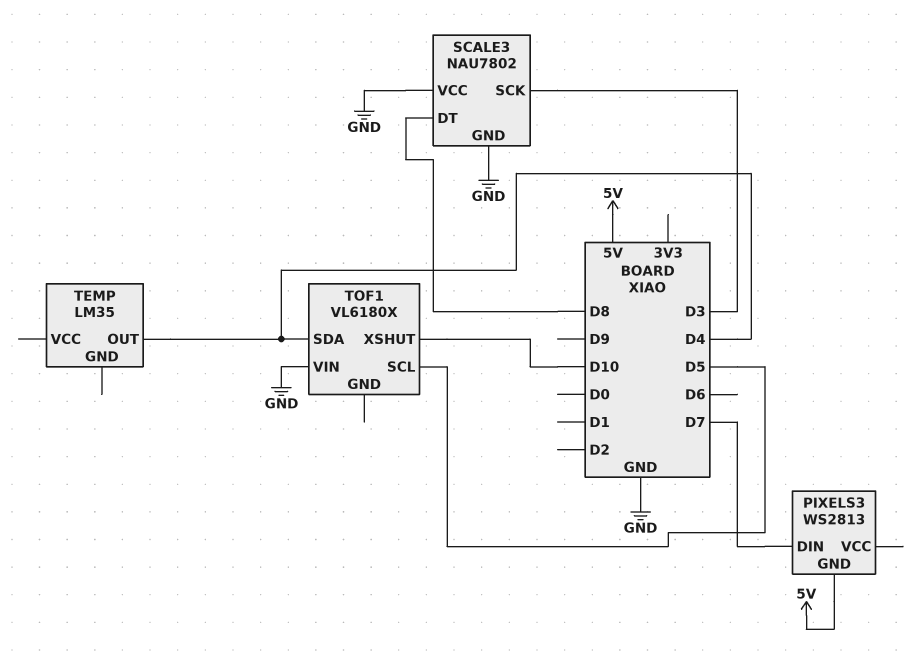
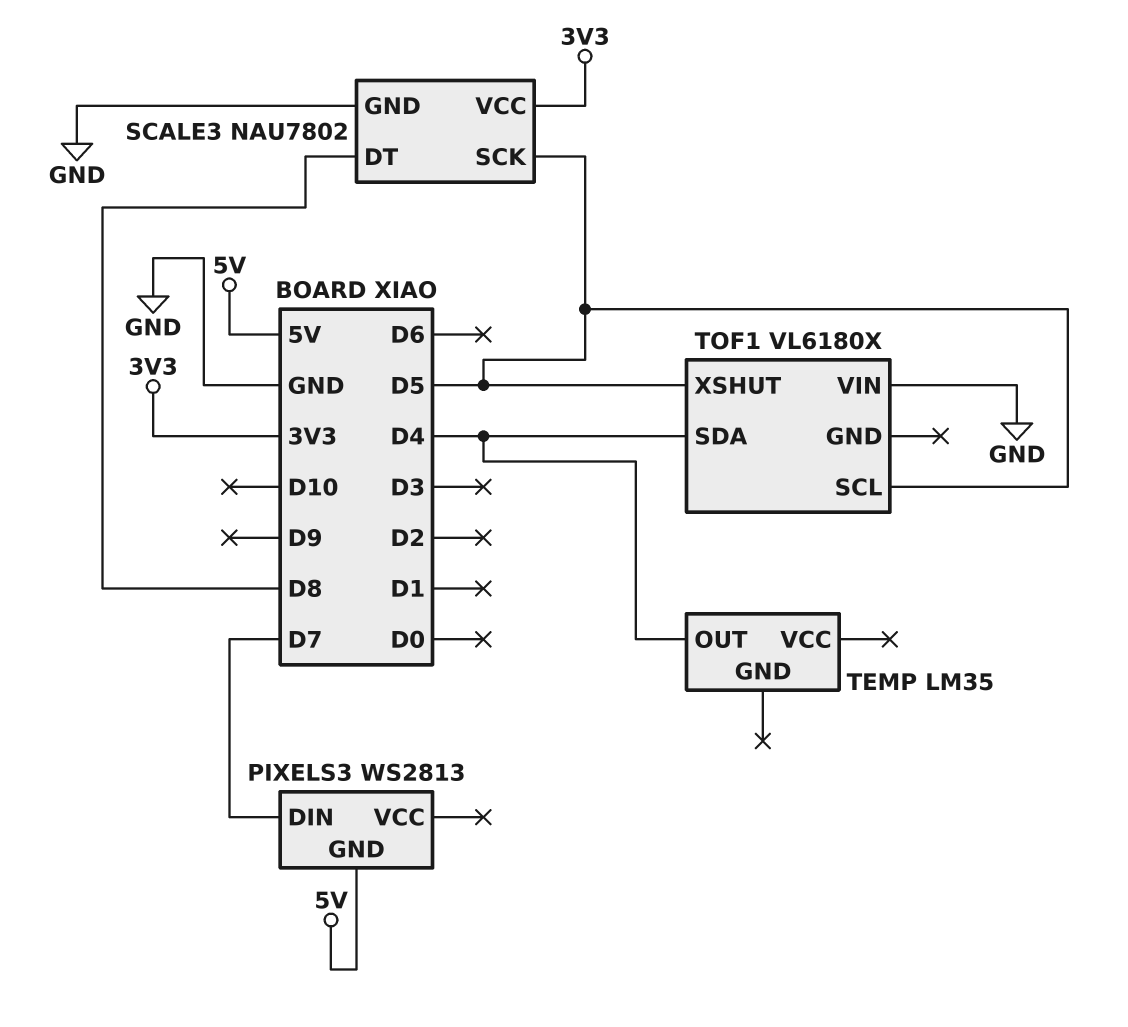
SCALE3 pin SCK: D3 -> D5
SCALE3 pin VCC: GND -> 3V3
TOF1 pin XSHUT: D10 -> D5

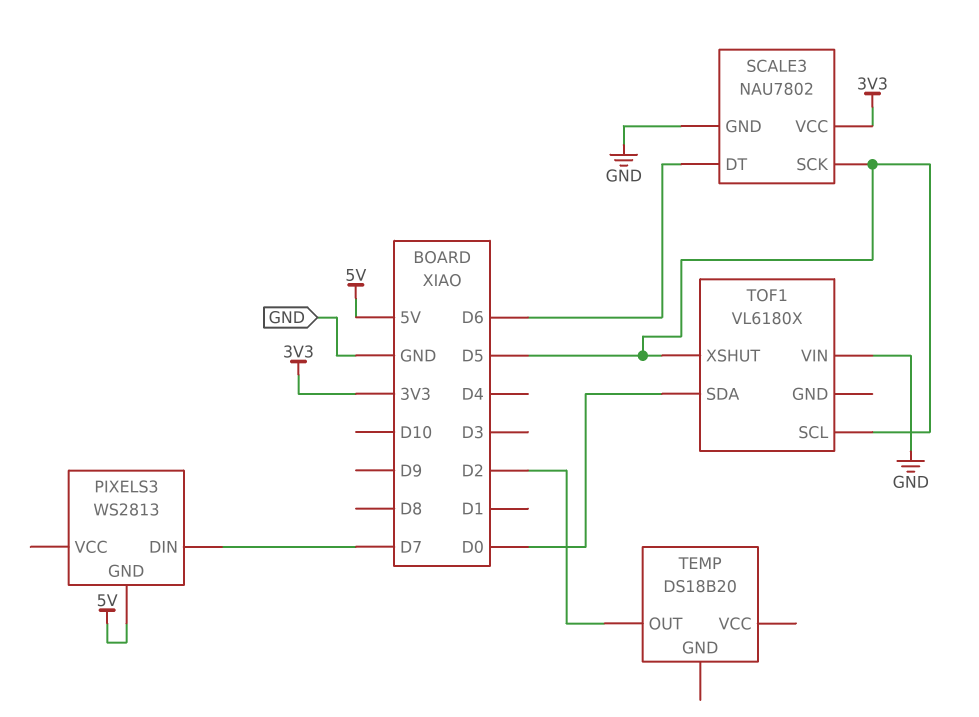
SCALE3 pin DT: D8 -> D6
TEMP: LM35 -> DS18B20
TEMP pin OUT: D4 -> D2
TOF1 pin SDA: D4 -> D0

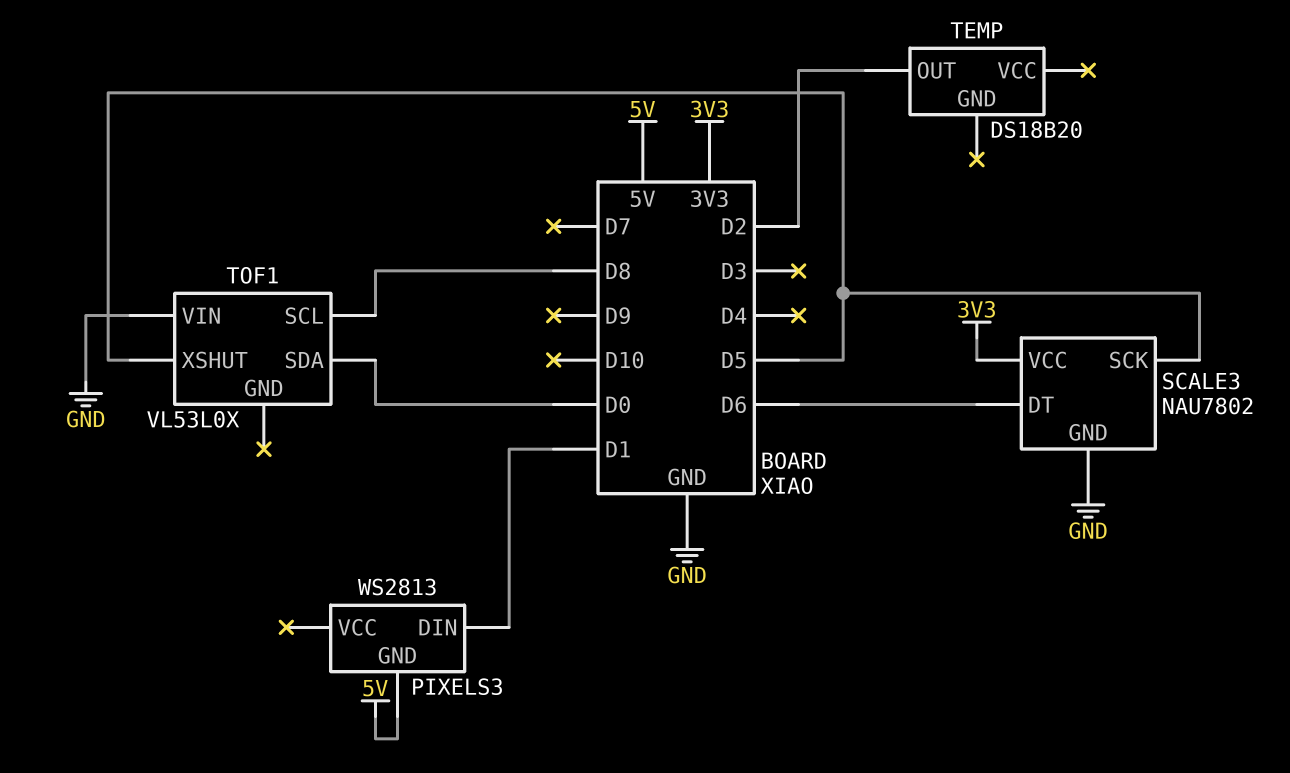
PIXELS3 pin DIN: D7 -> D1
TOF1: VL6180X -> VL53L0X
TOF1 pin SCL: D5 -> D8

